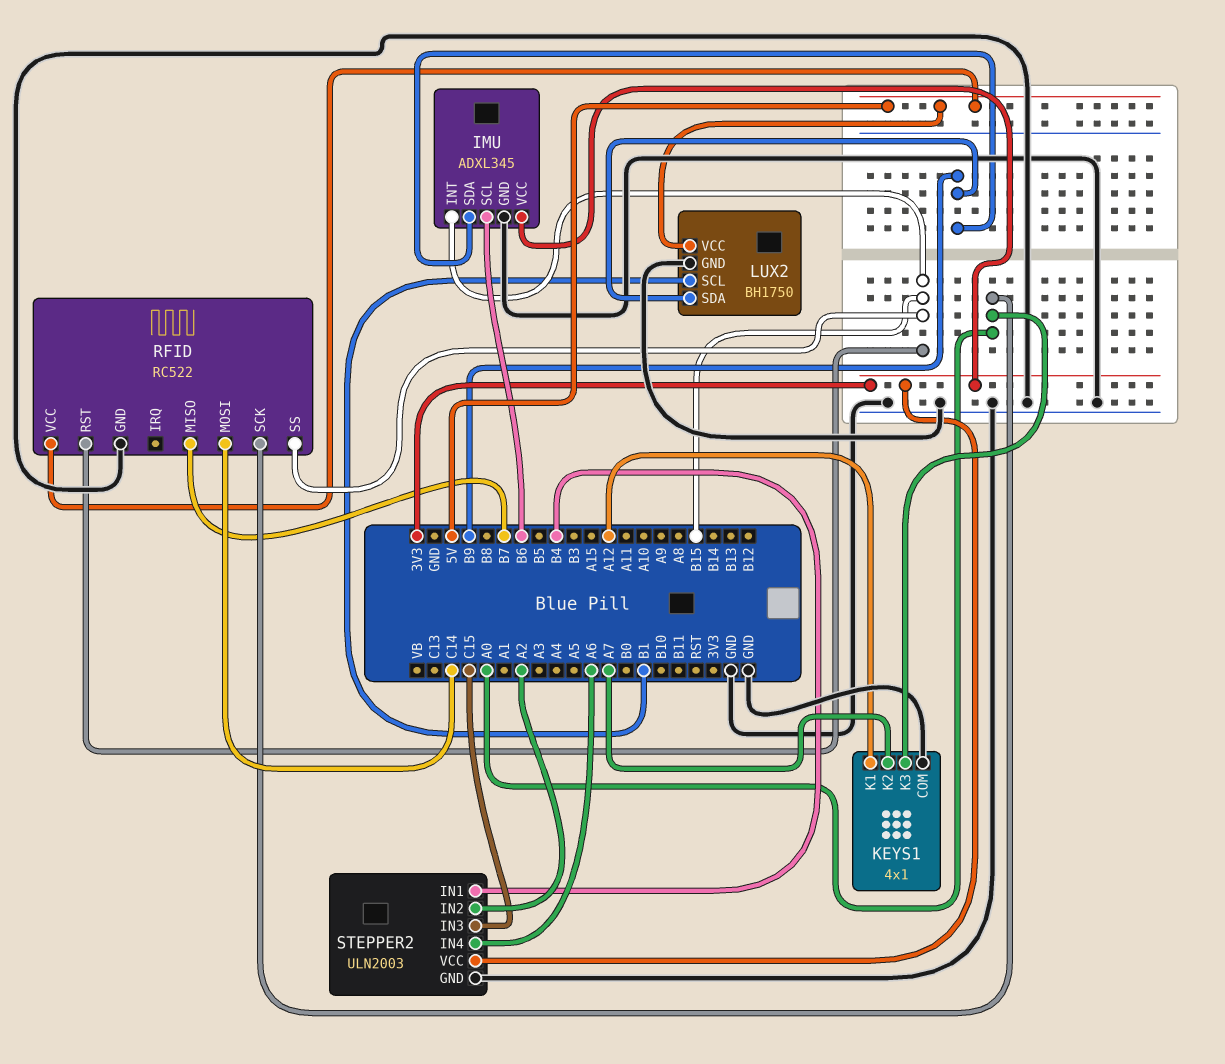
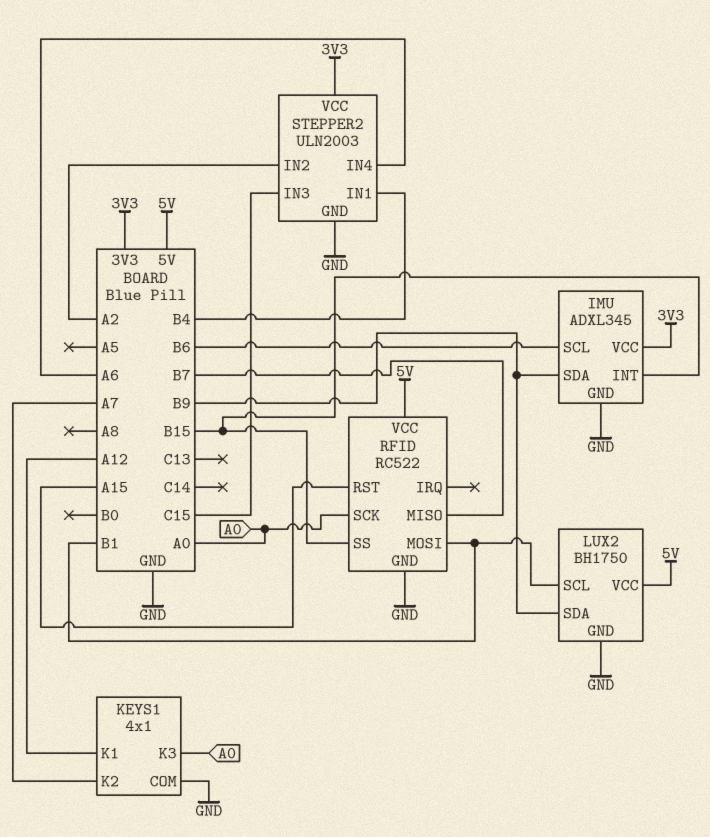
RFID pin MOSI: C14 -> B1
RFID pin RST: B15 -> A15

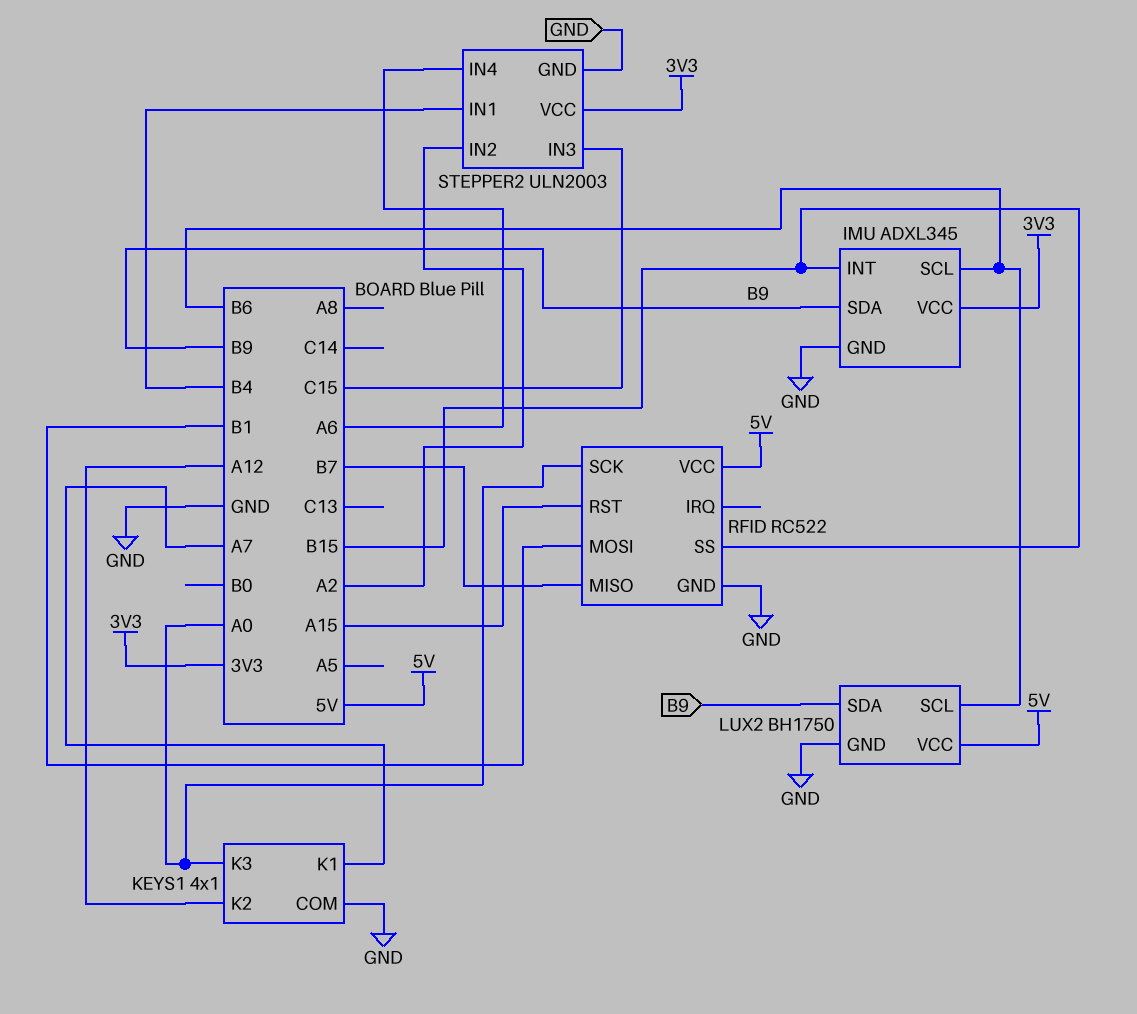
KEYS1 pin K1: A12 -> A7
KEYS1 pin K2: A7 -> A12
LUX2 pin SCL: B1 -> B6

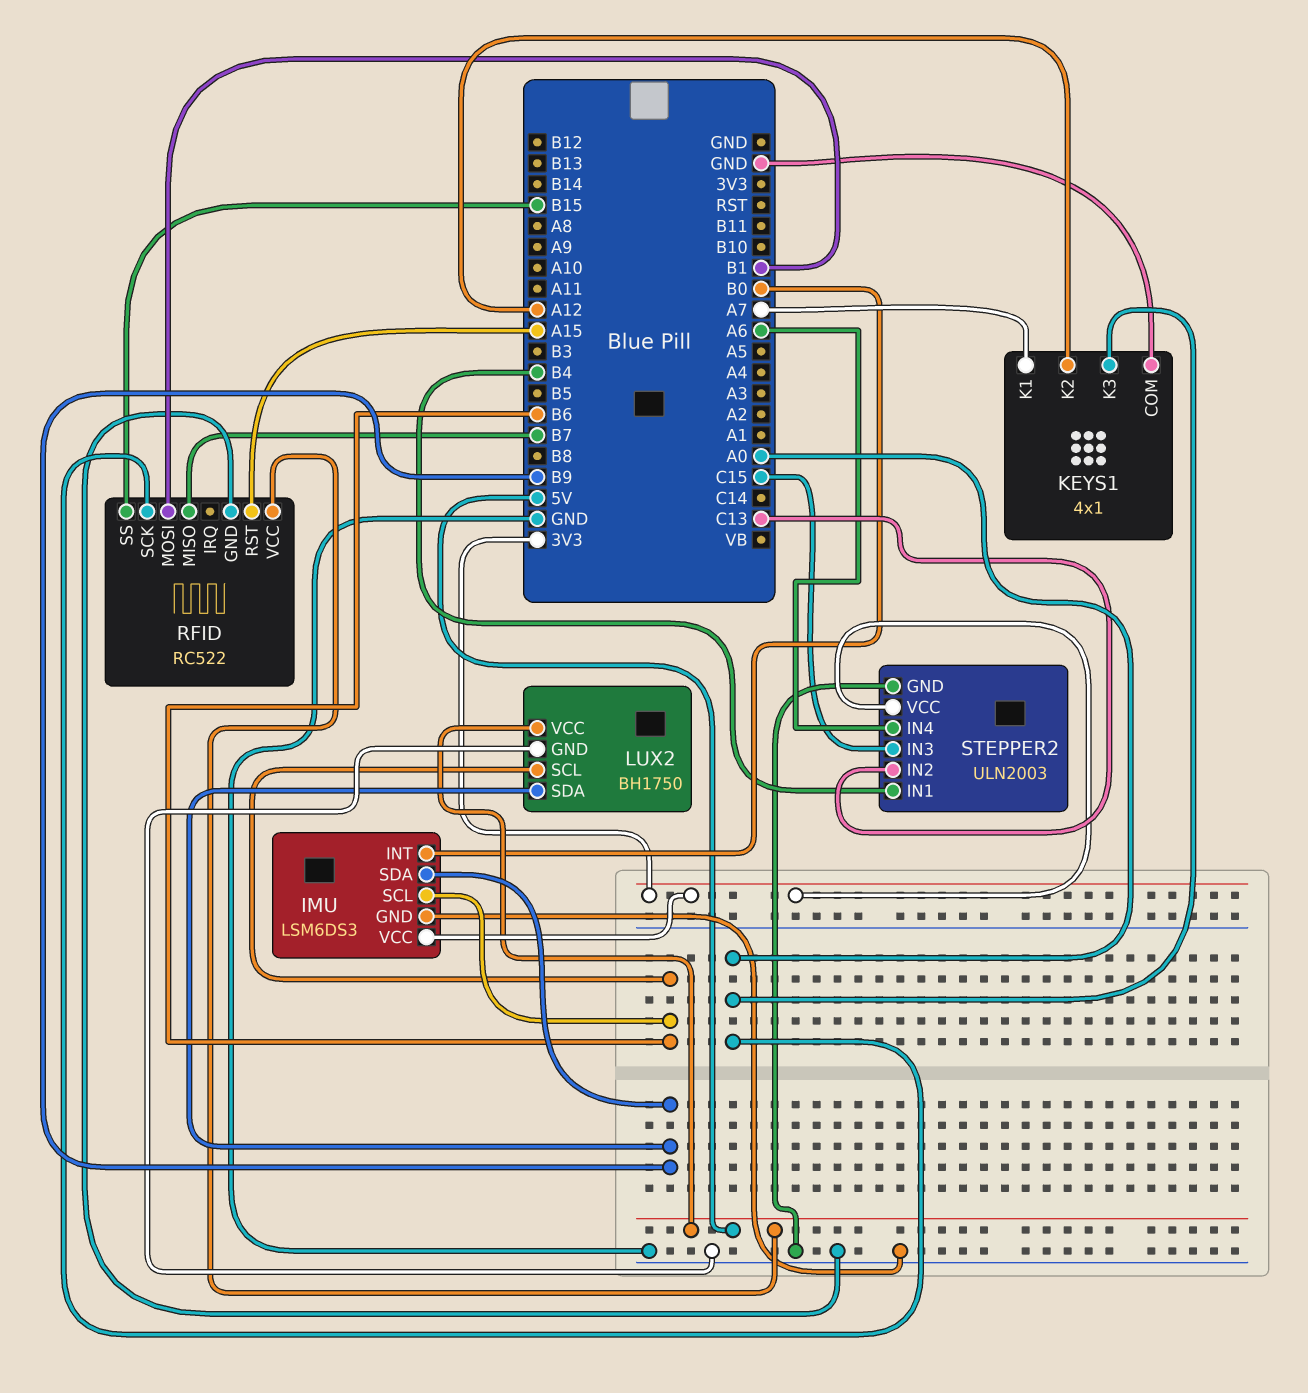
IMU: ADXL345 -> LSM6DS3
IMU pin INT: B15 -> B0
STEPPER2 pin IN2: A2 -> C13

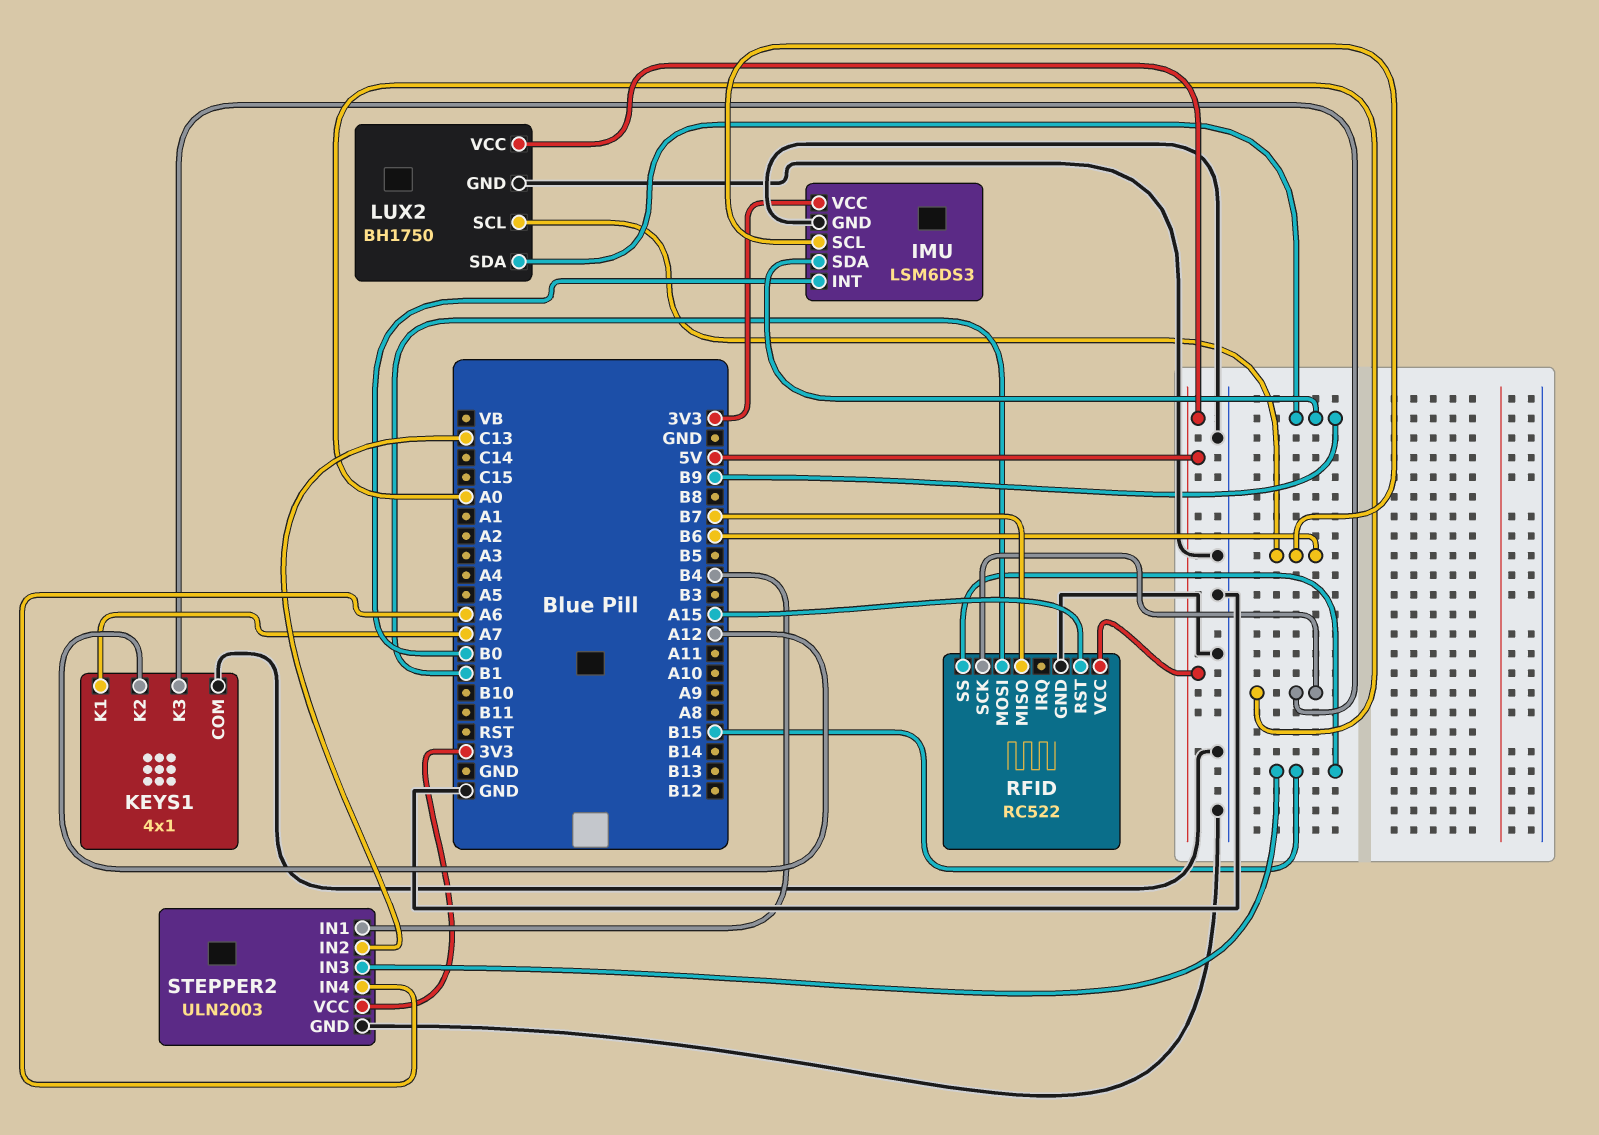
STEPPER2 pin IN3: C15 -> B15

